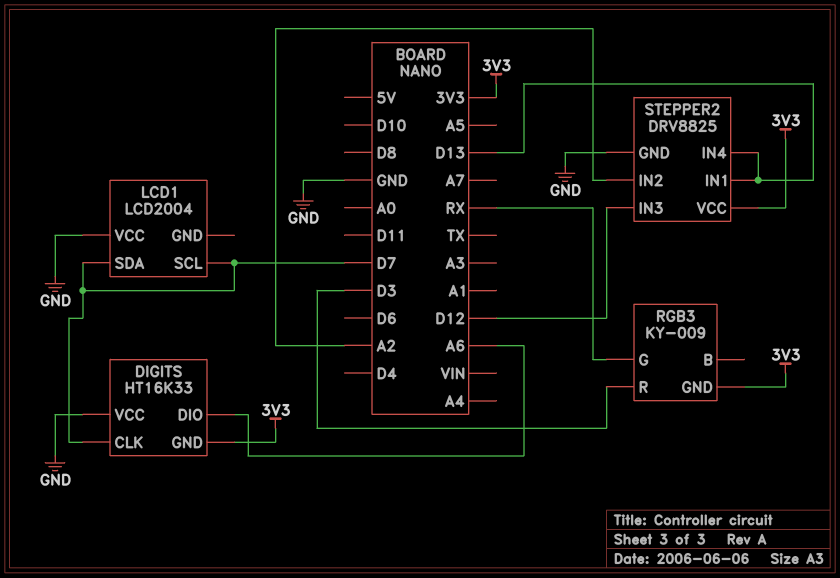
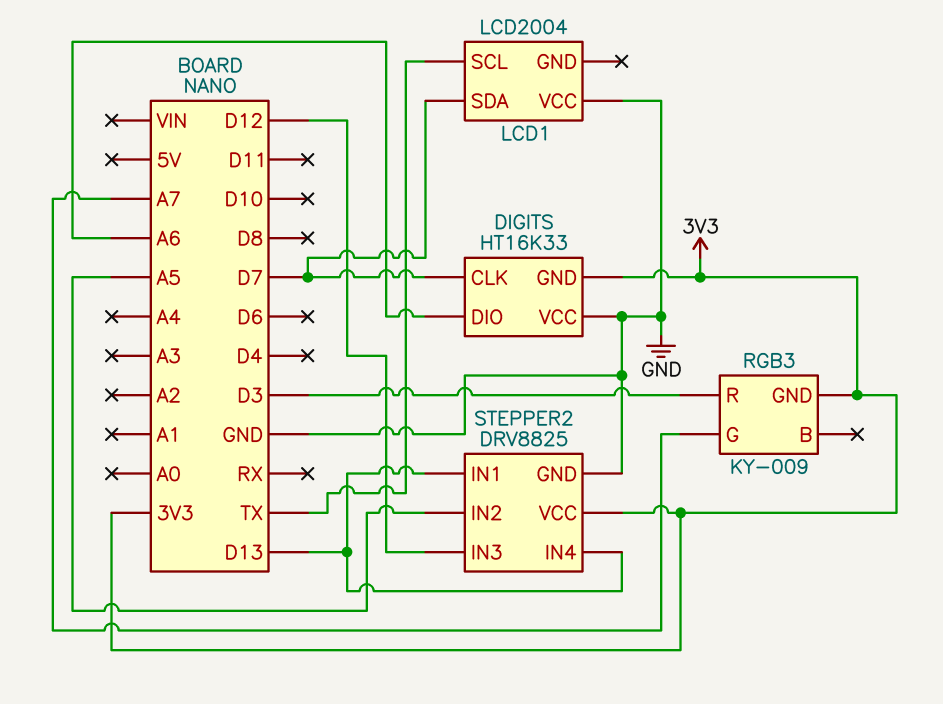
LCD1 pin SCL: D7 -> TX
RGB3 pin G: RX -> A7
STEPPER2 pin IN2: A2 -> A5

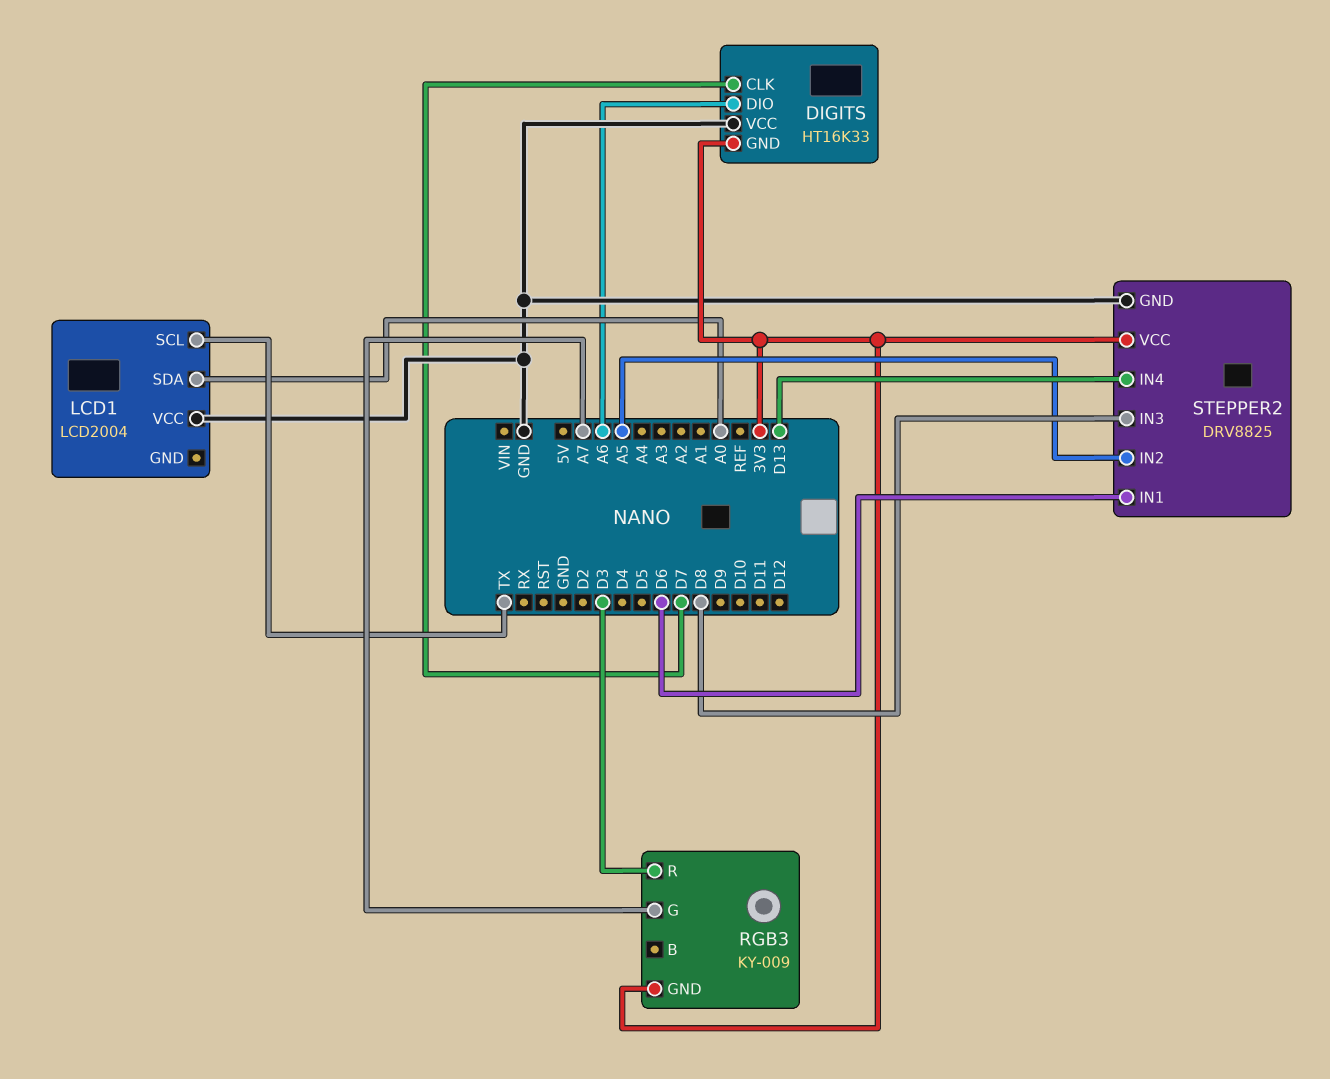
LCD1 pin SDA: D7 -> A0
STEPPER2 pin IN1: D13 -> D6
STEPPER2 pin IN3: D12 -> D8

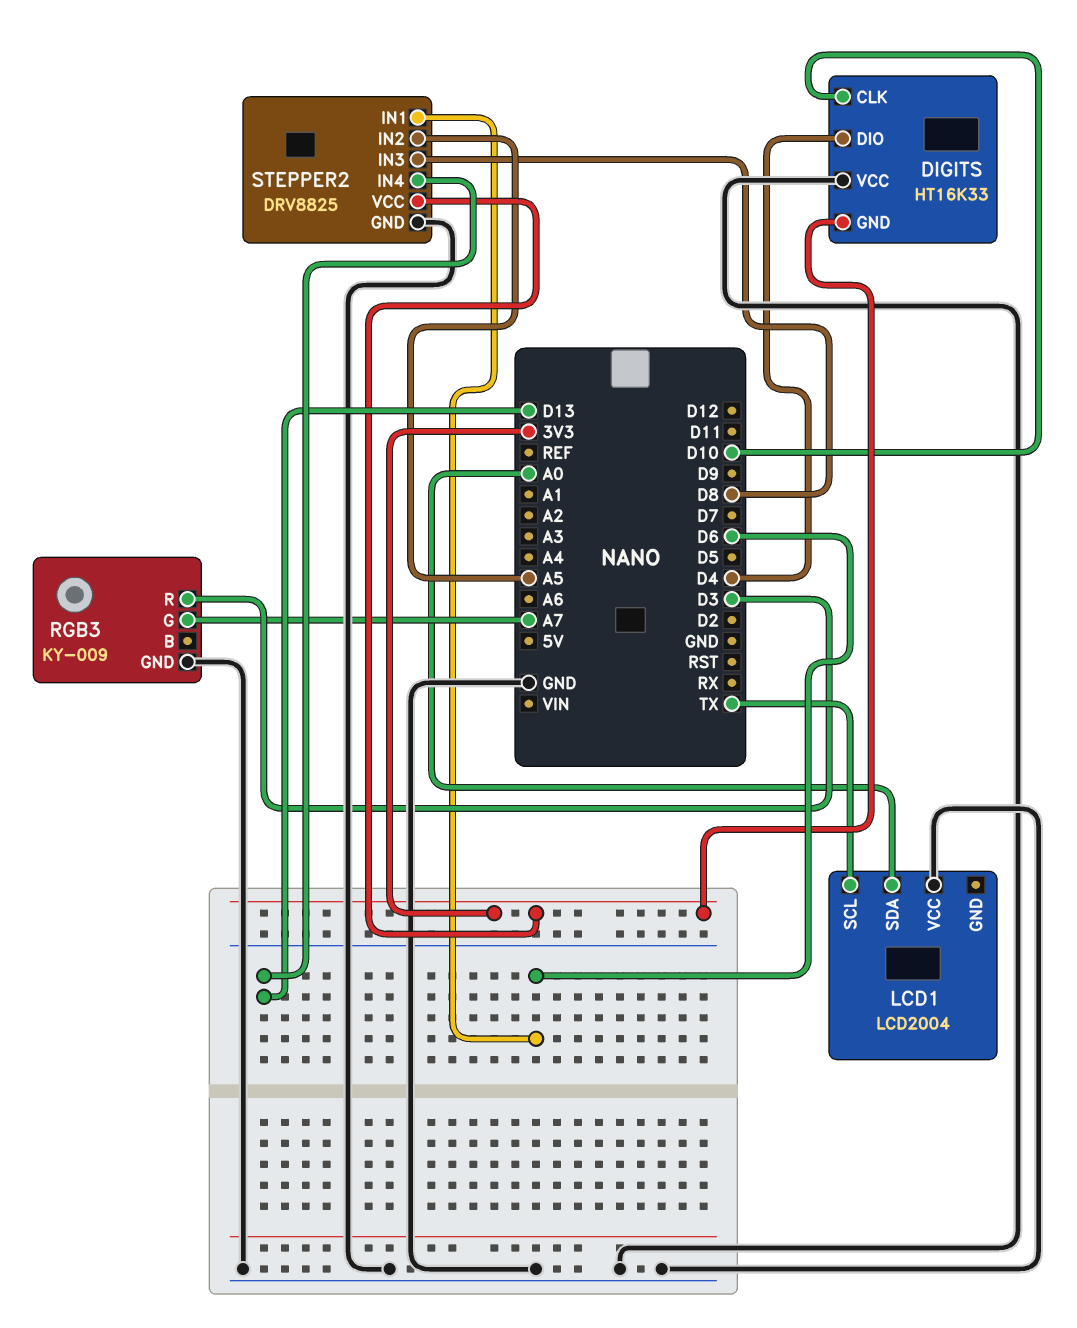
DIGITS pin CLK: D7 -> D10
DIGITS pin DIO: A6 -> D4
RGB3 pin GND: 3V3 -> GND

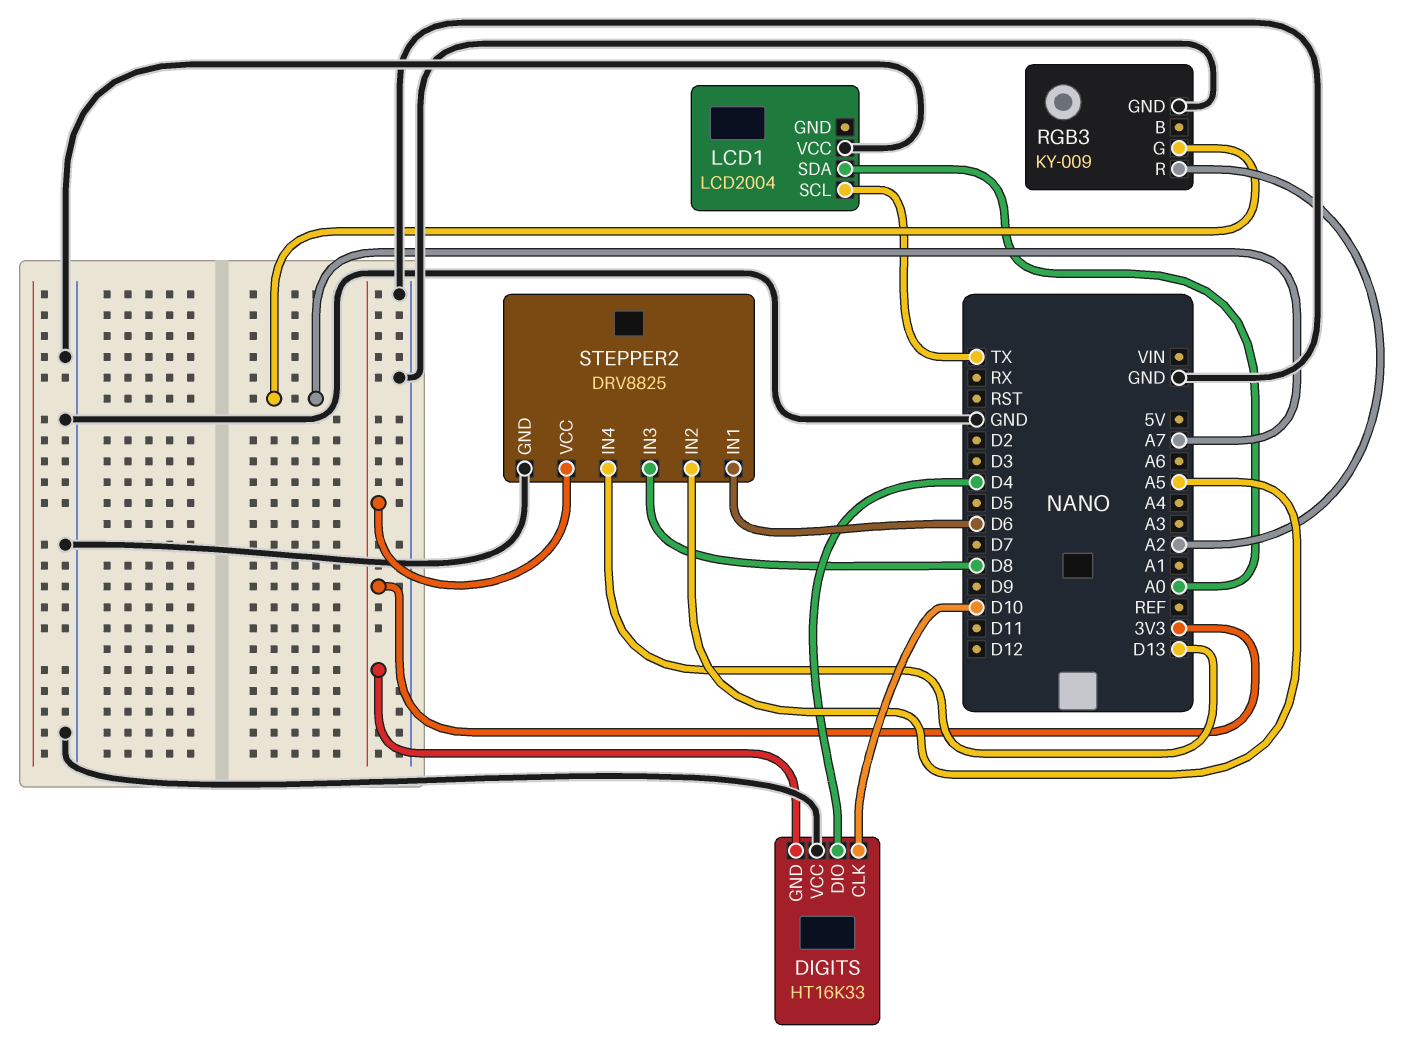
RGB3 pin R: D3 -> A2

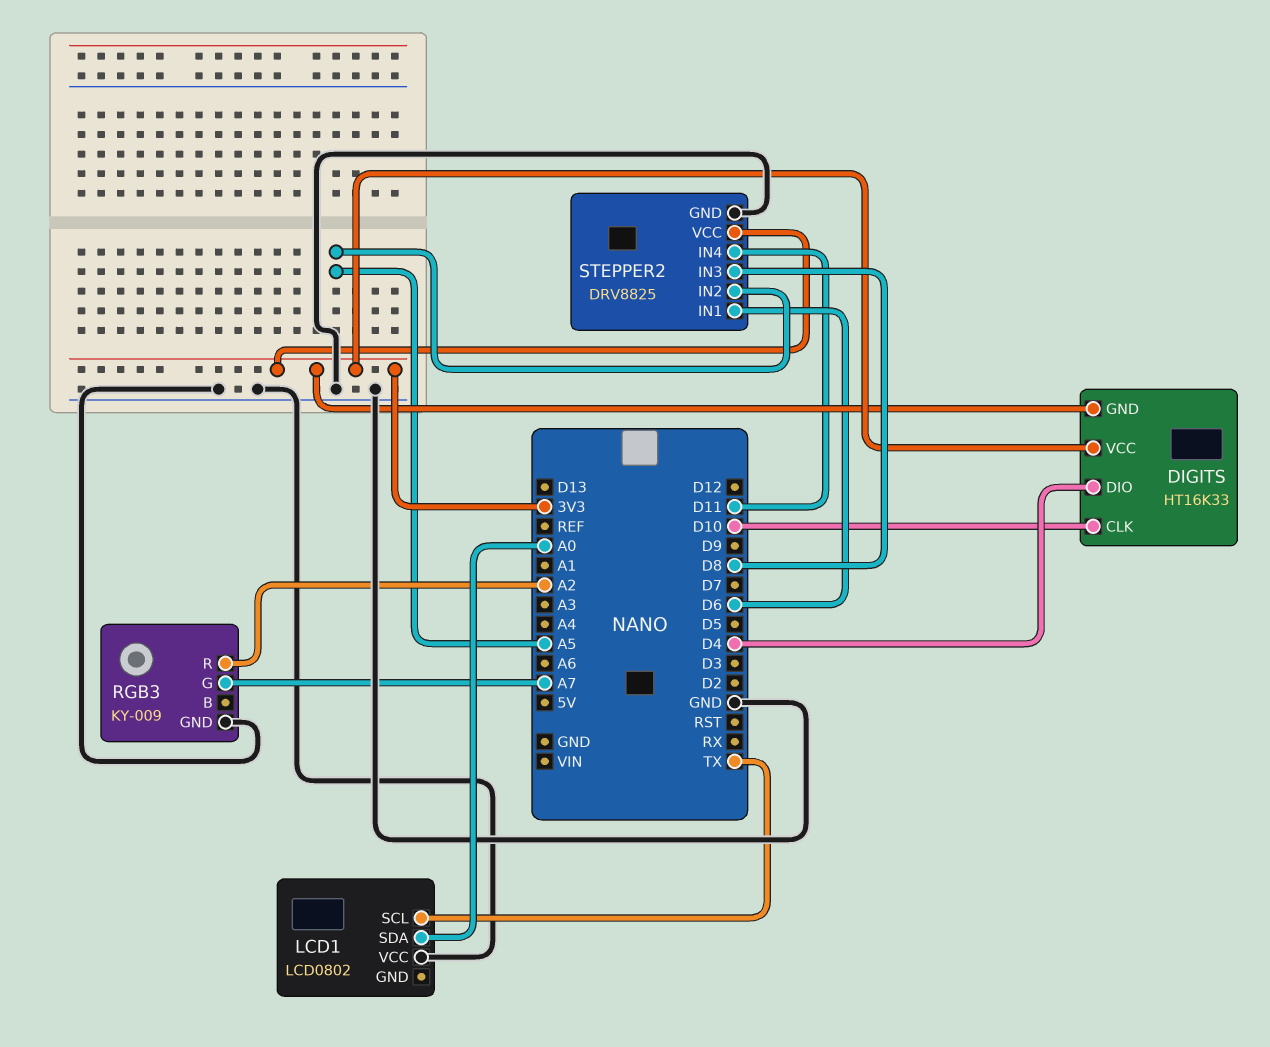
DIGITS pin VCC: GND -> 3V3
LCD1: LCD2004 -> LCD0802
STEPPER2 pin IN4: D13 -> D11

